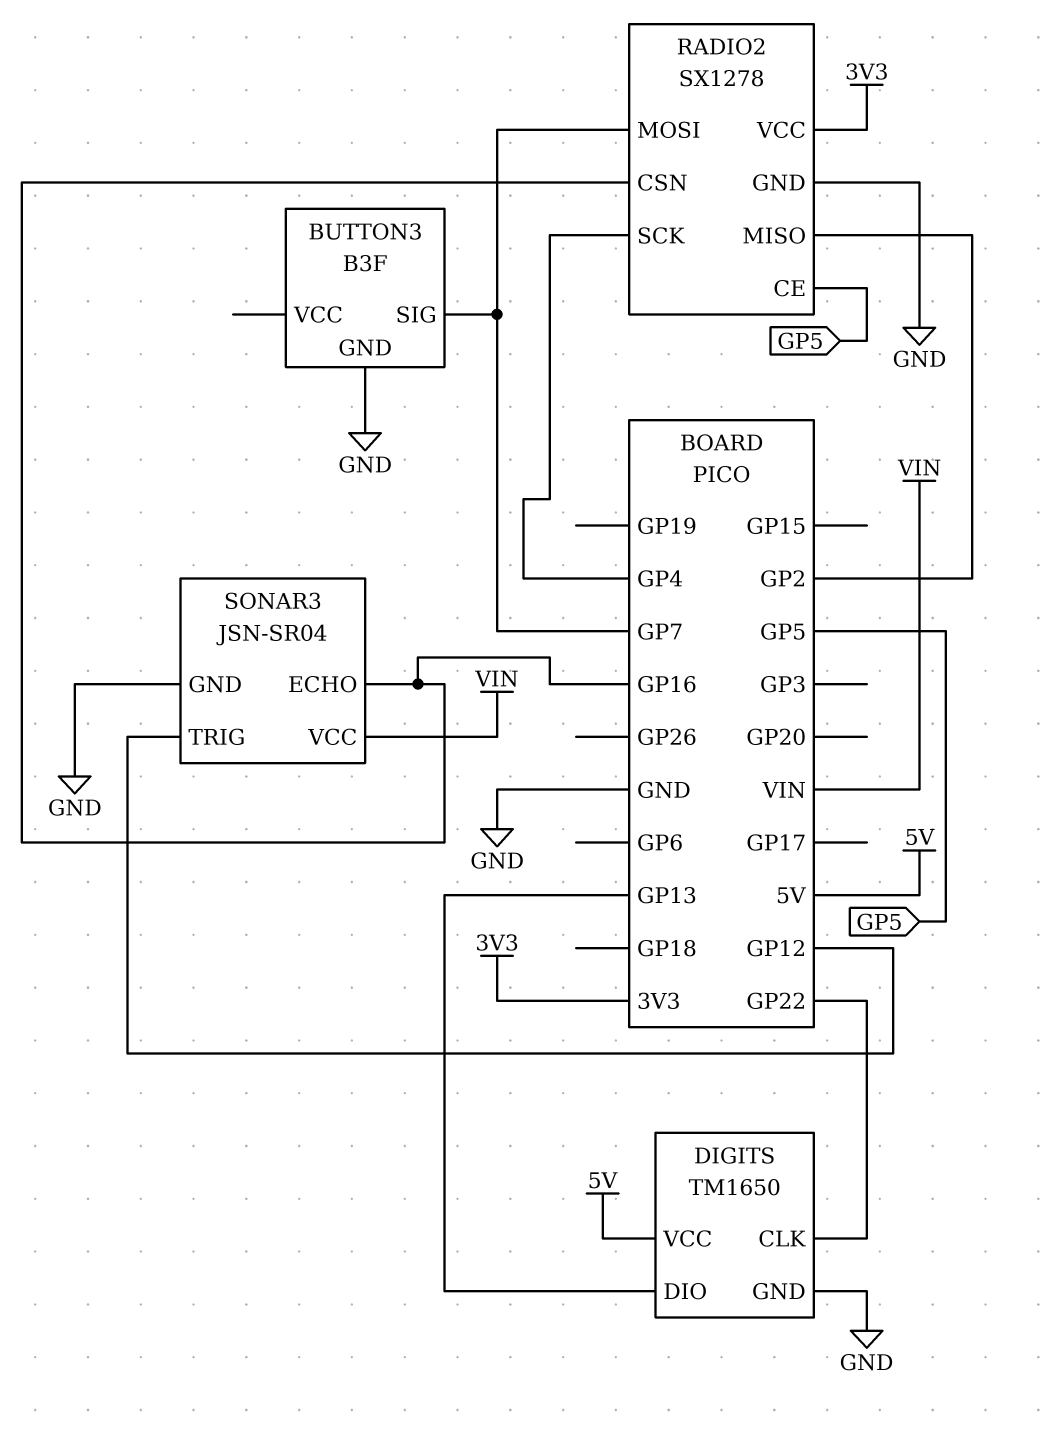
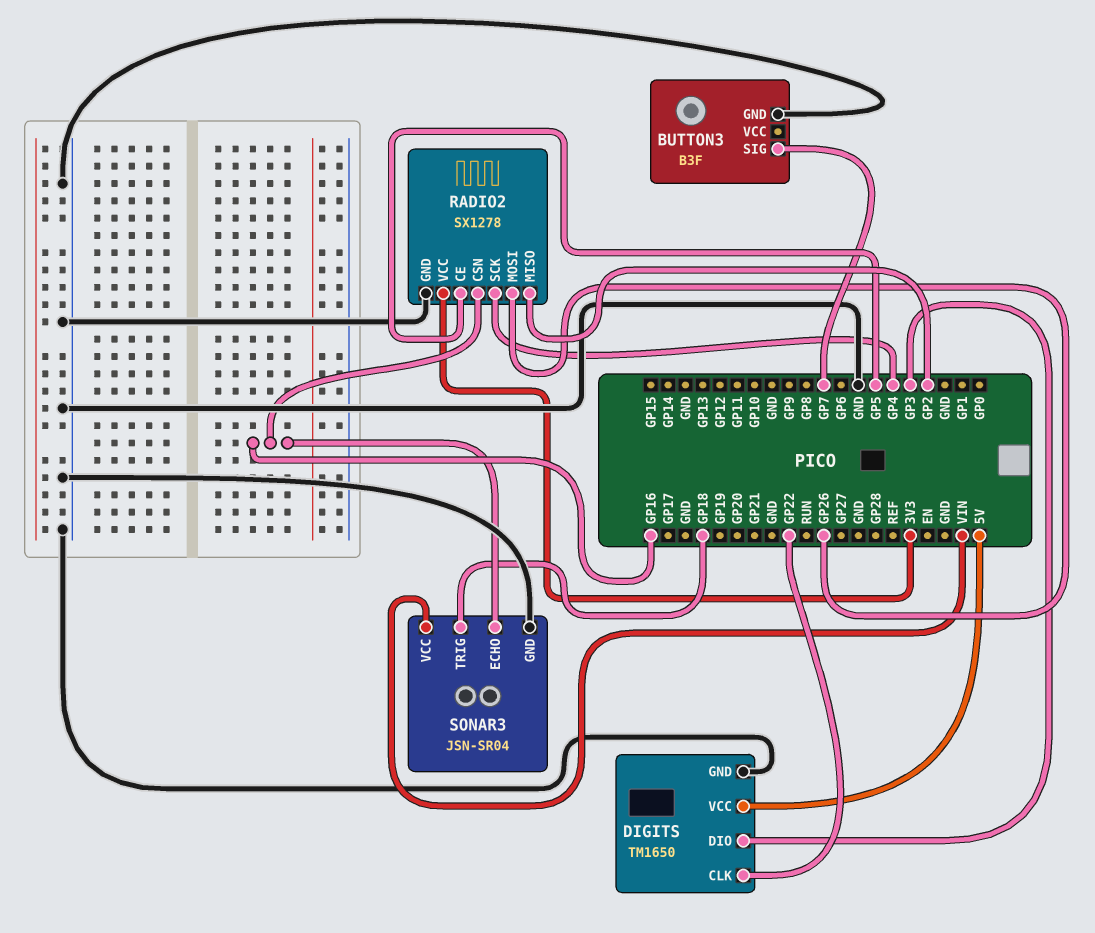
DIGITS pin DIO: GP13 -> GP3
RADIO2 pin MOSI: GP7 -> GP26
SONAR3 pin TRIG: GP12 -> GP18

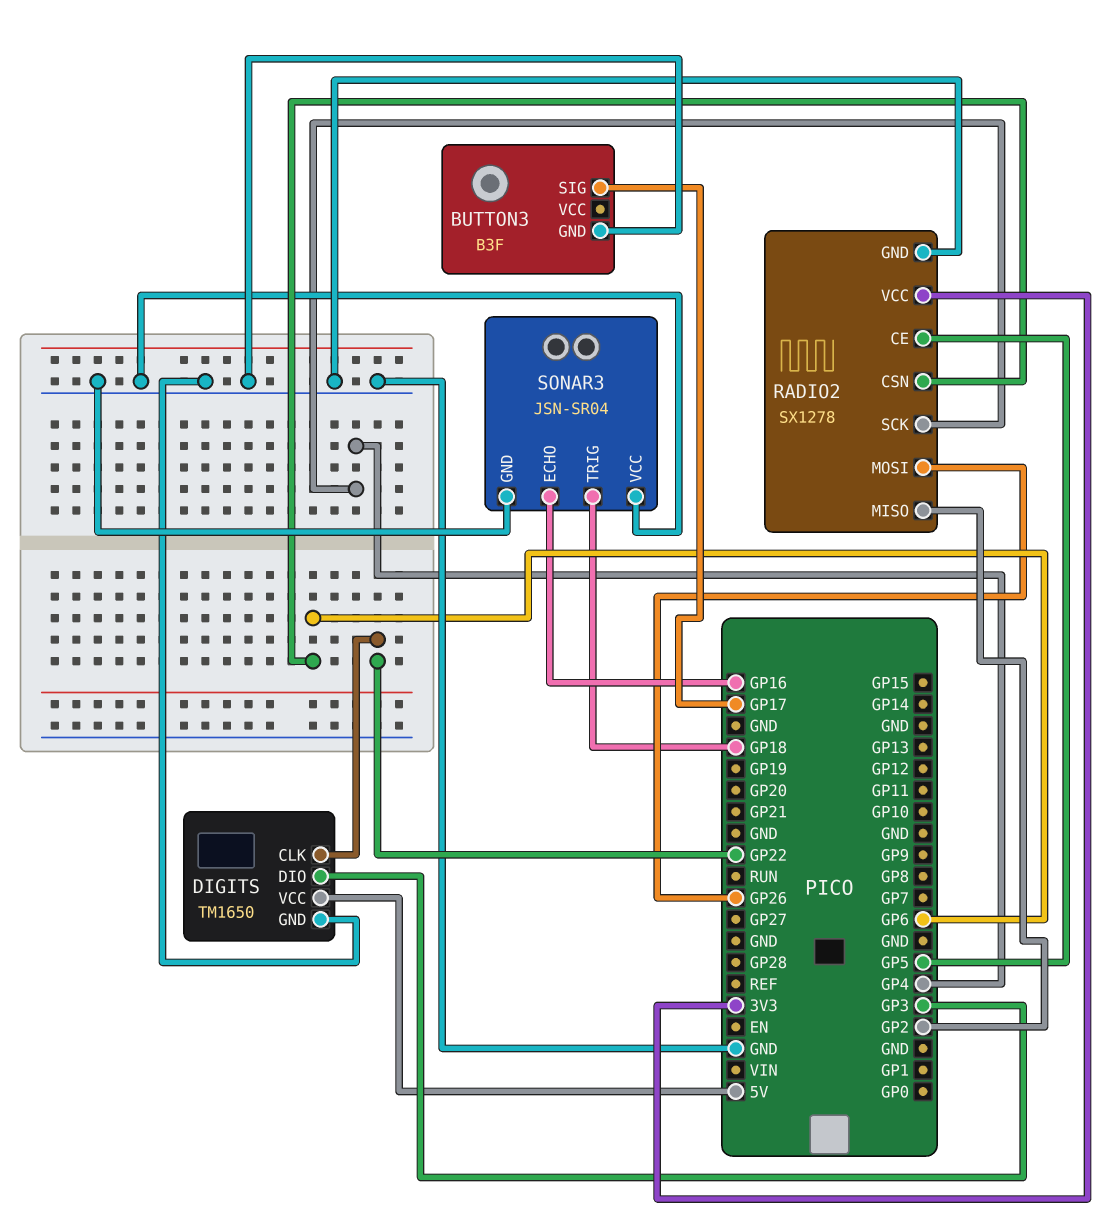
BUTTON3 pin SIG: GP7 -> GP17
RADIO2 pin CSN: GP16 -> GP6
SONAR3 pin VCC: VIN -> GND

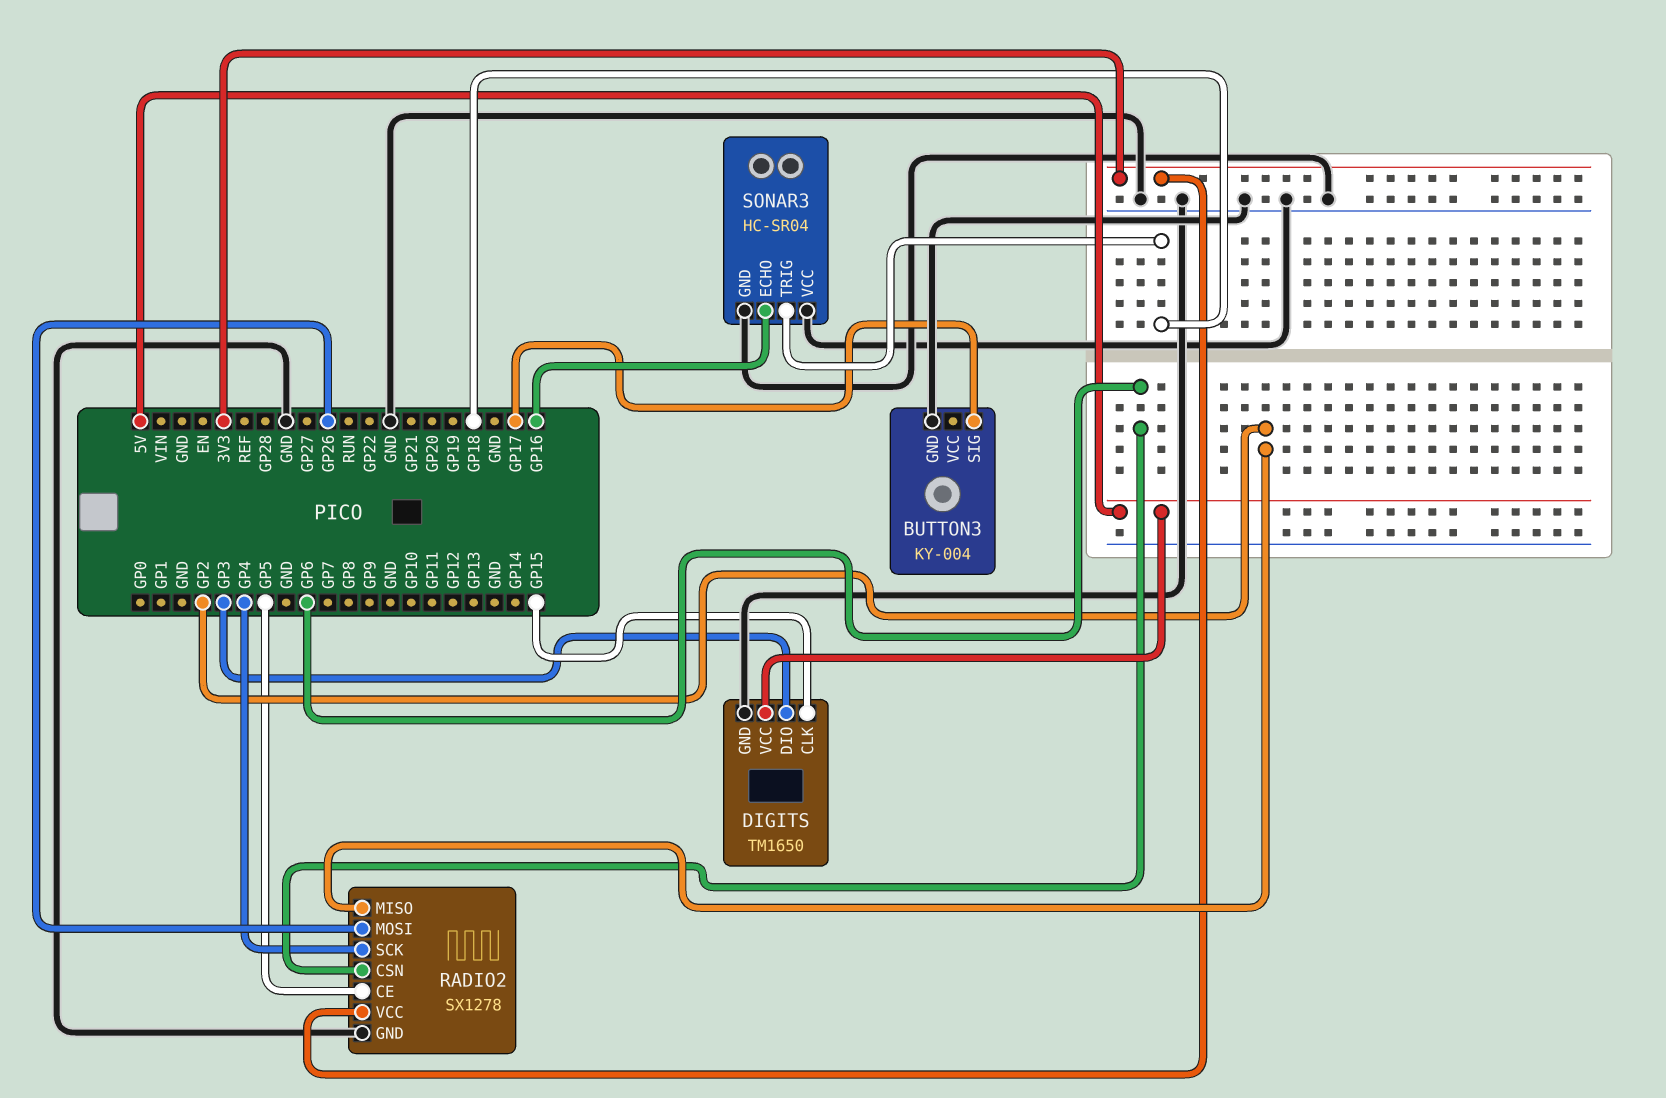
BUTTON3: B3F -> KY-004
DIGITS pin CLK: GP22 -> GP15
SONAR3: JSN-SR04 -> HC-SR04

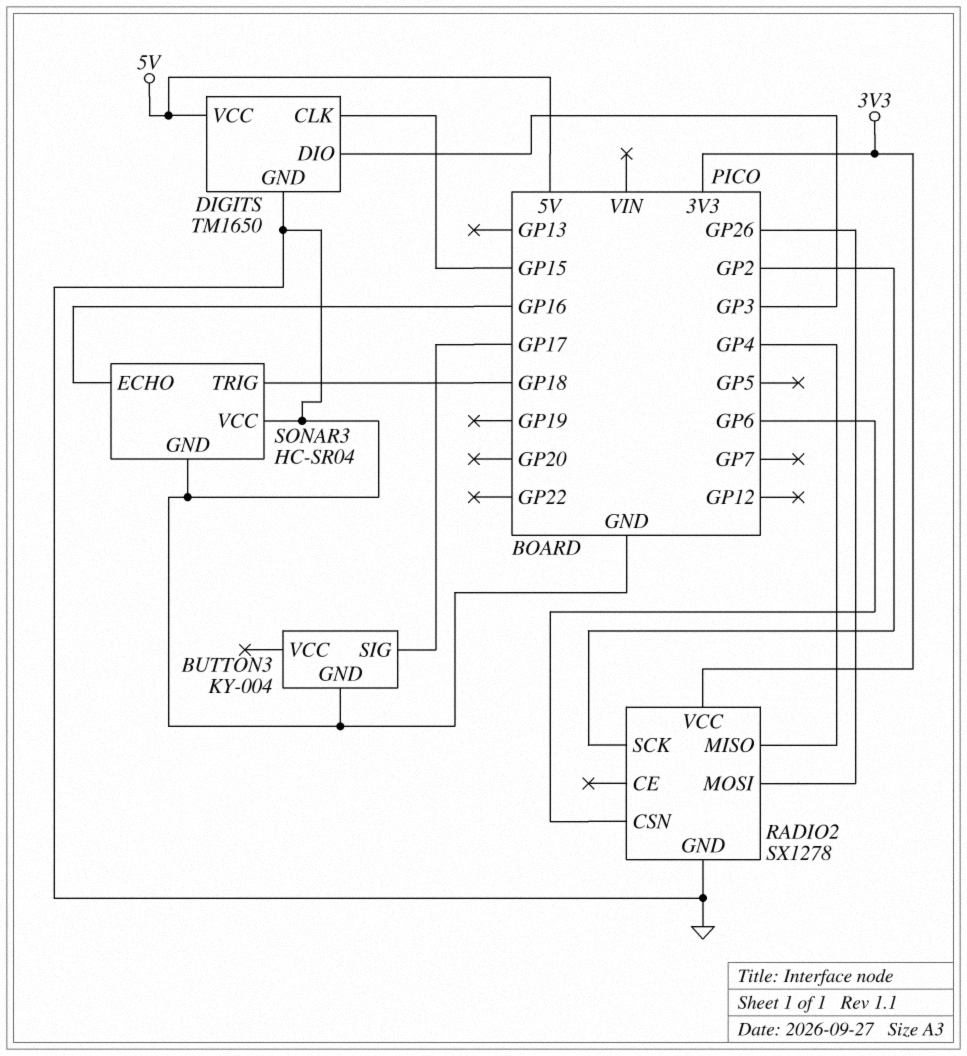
RADIO2 pin CE: GP5 -> none
RADIO2 pin MISO: GP2 -> GP4
RADIO2 pin SCK: GP4 -> GP2

